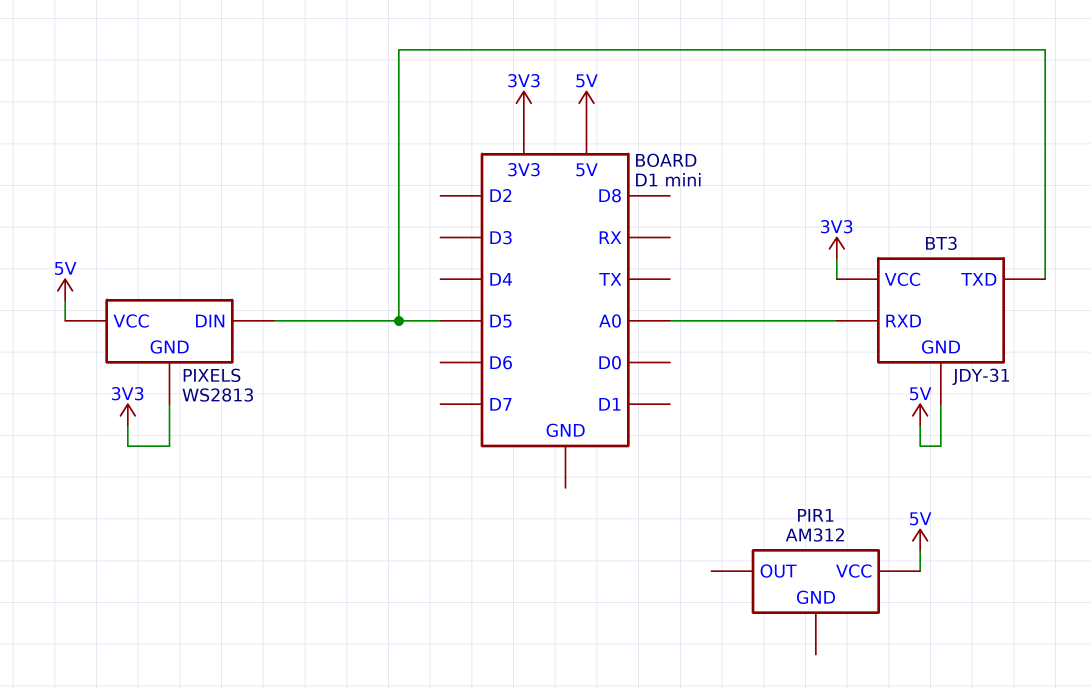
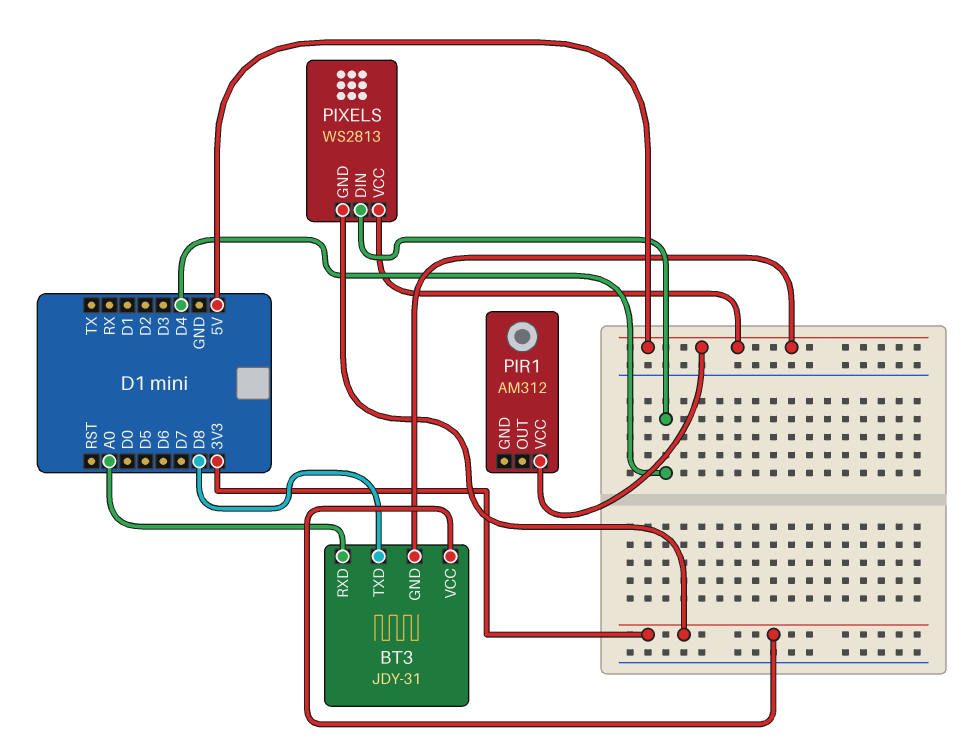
BT3 pin TXD: D5 -> D8
PIXELS pin DIN: D5 -> D4

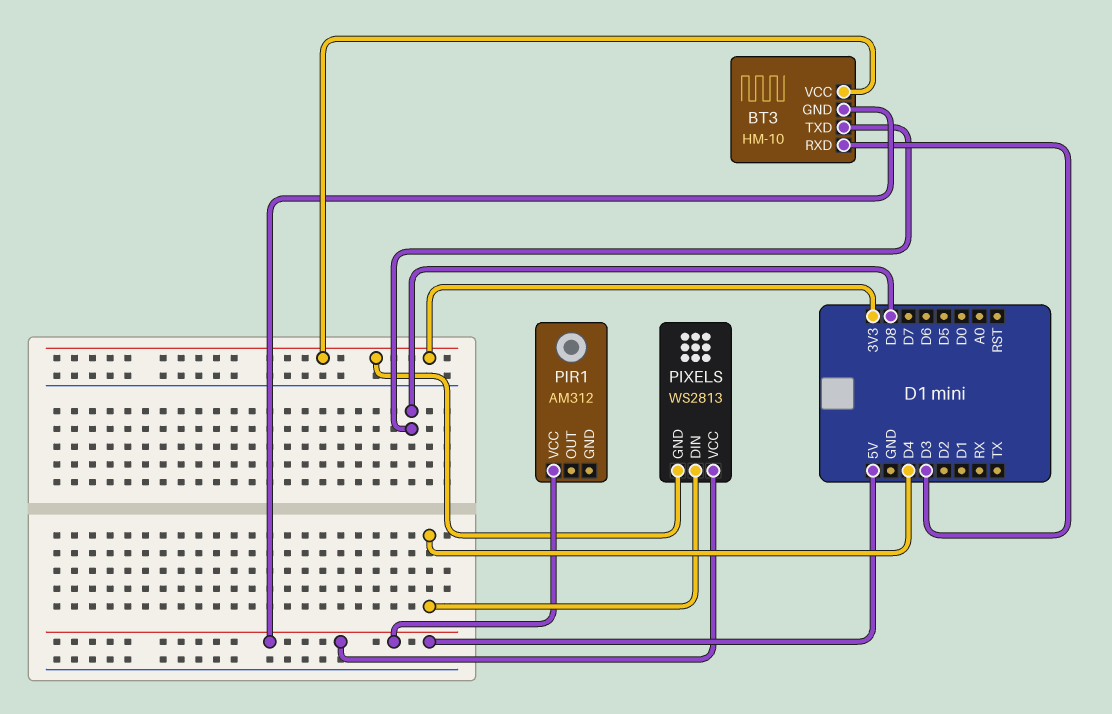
BT3: JDY-31 -> HM-10
BT3 pin RXD: A0 -> D3

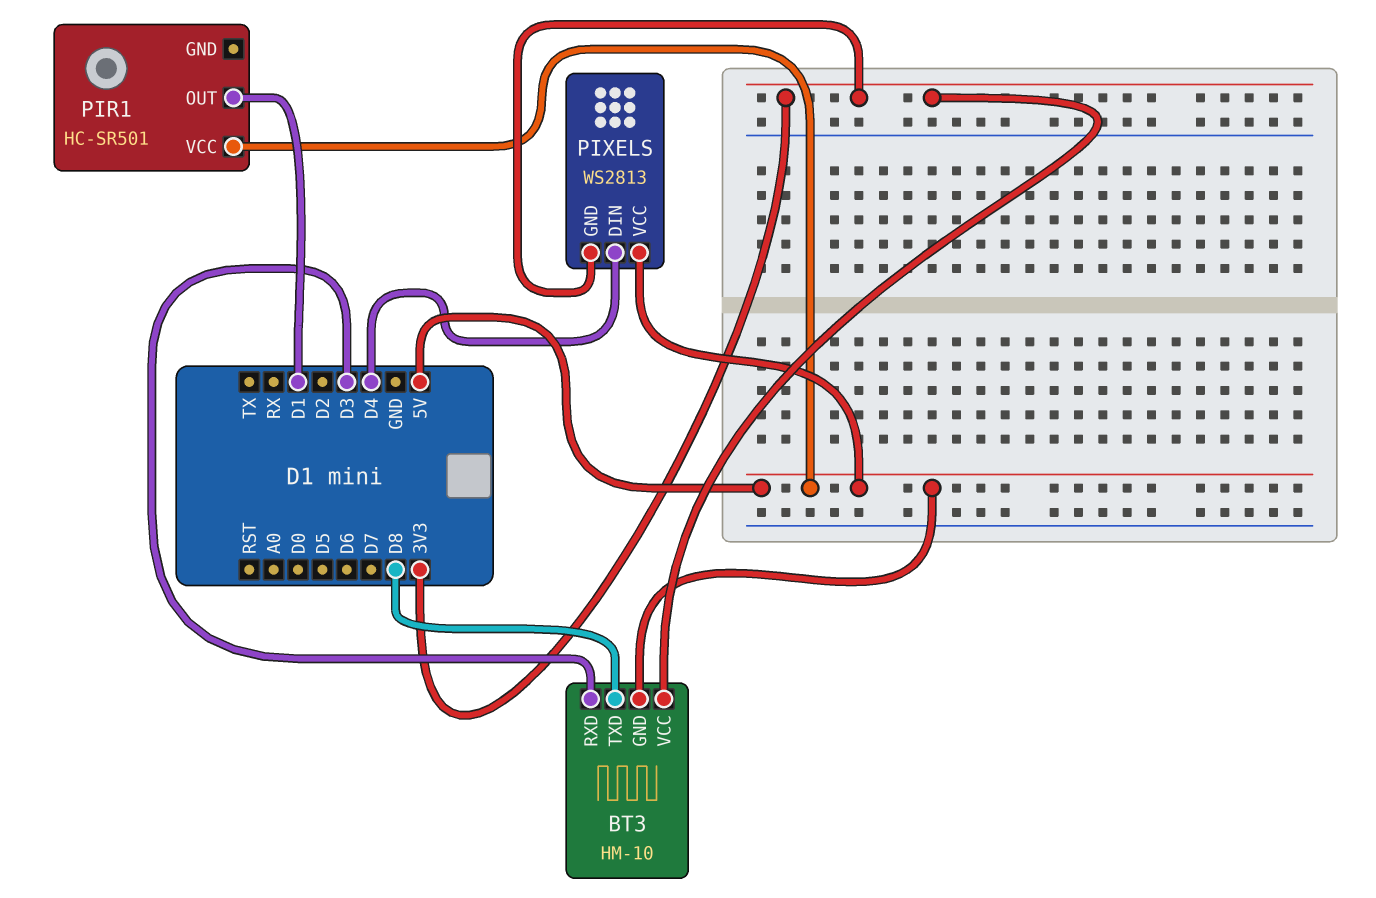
PIR1: AM312 -> HC-SR501
PIR1 pin OUT: none -> D1

